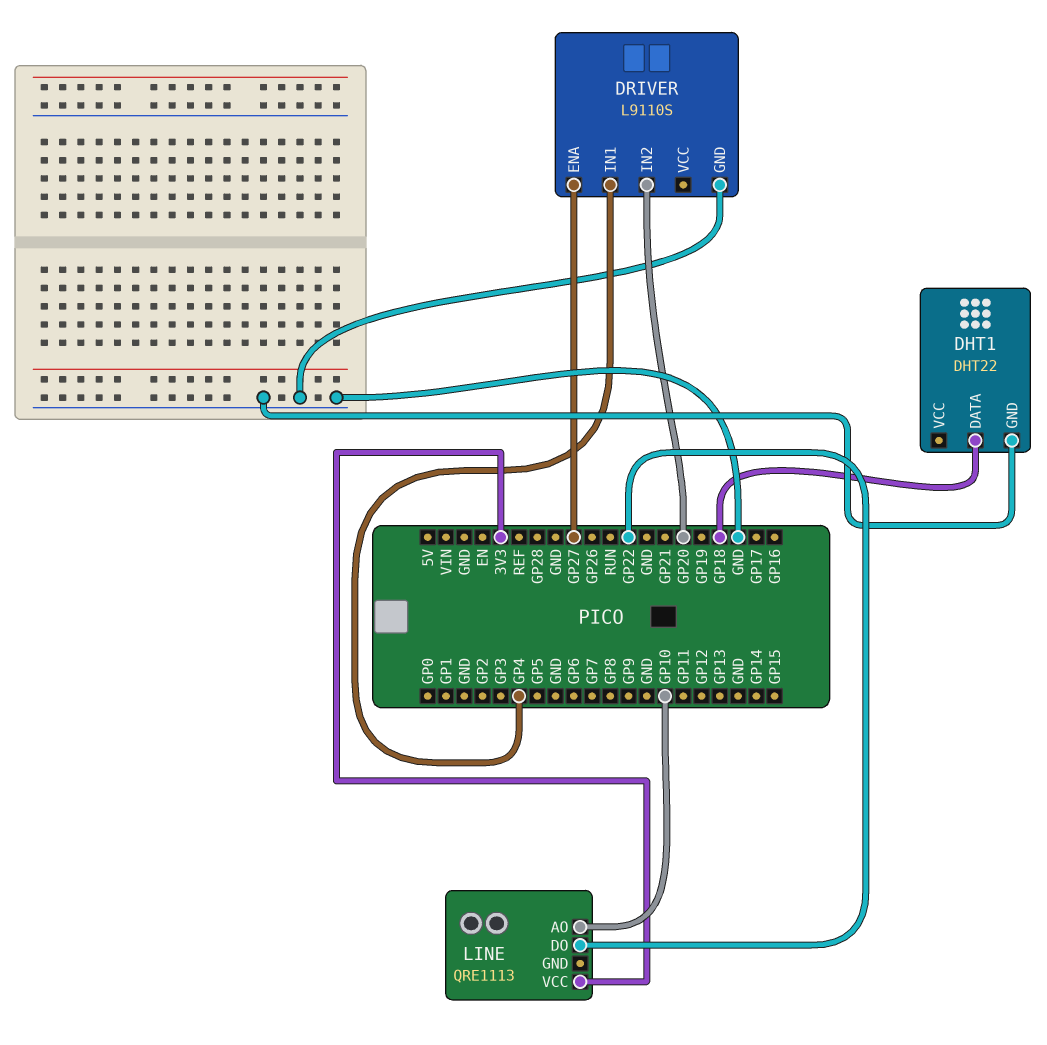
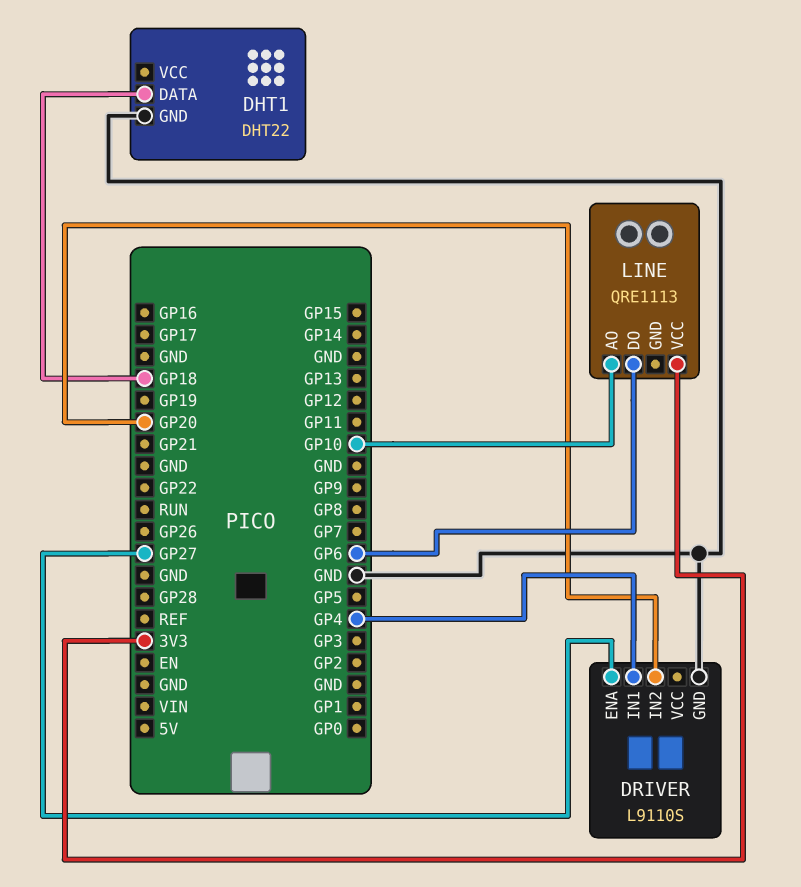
LINE pin DO: GP22 -> GP6

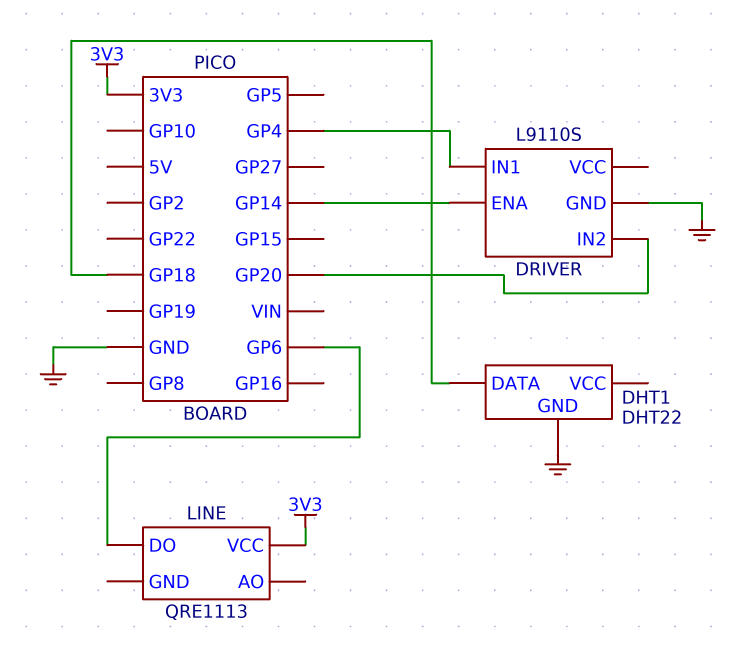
DRIVER pin ENA: GP27 -> GP14
LINE pin AO: GP10 -> none

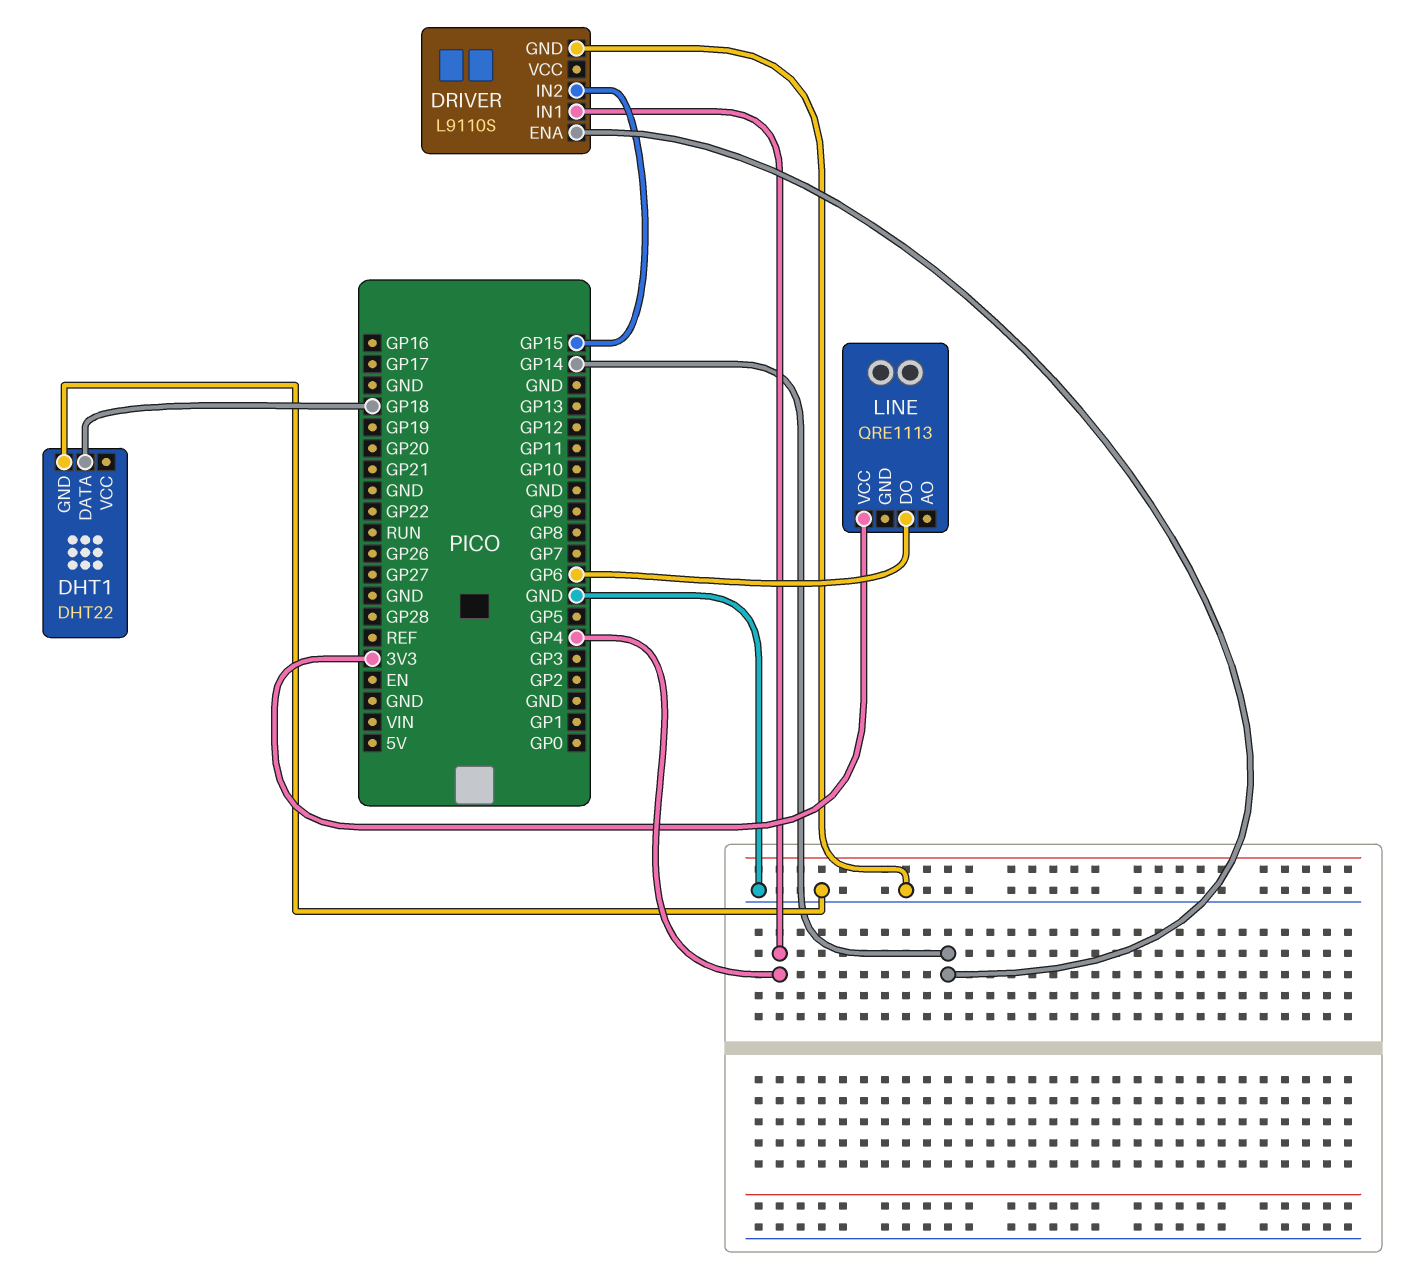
DRIVER pin IN2: GP20 -> GP15

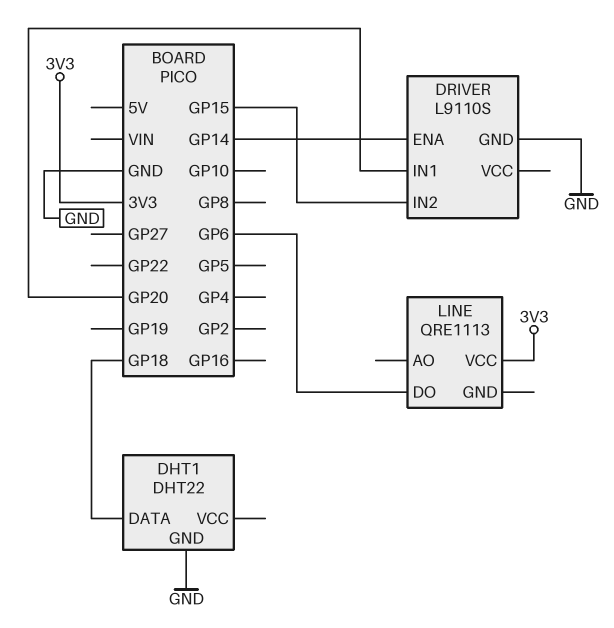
DRIVER pin IN1: GP4 -> GP20

